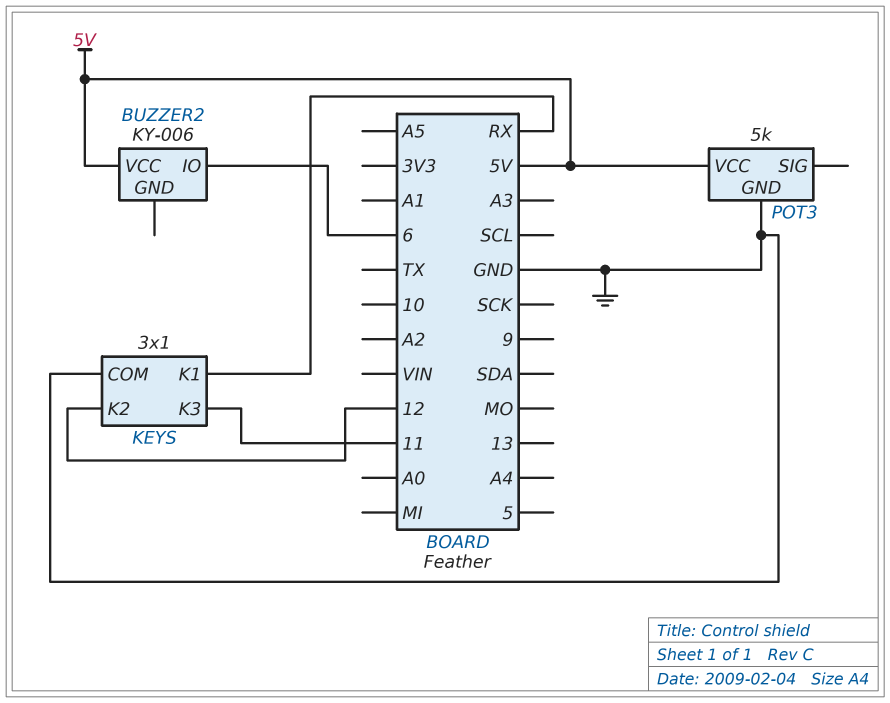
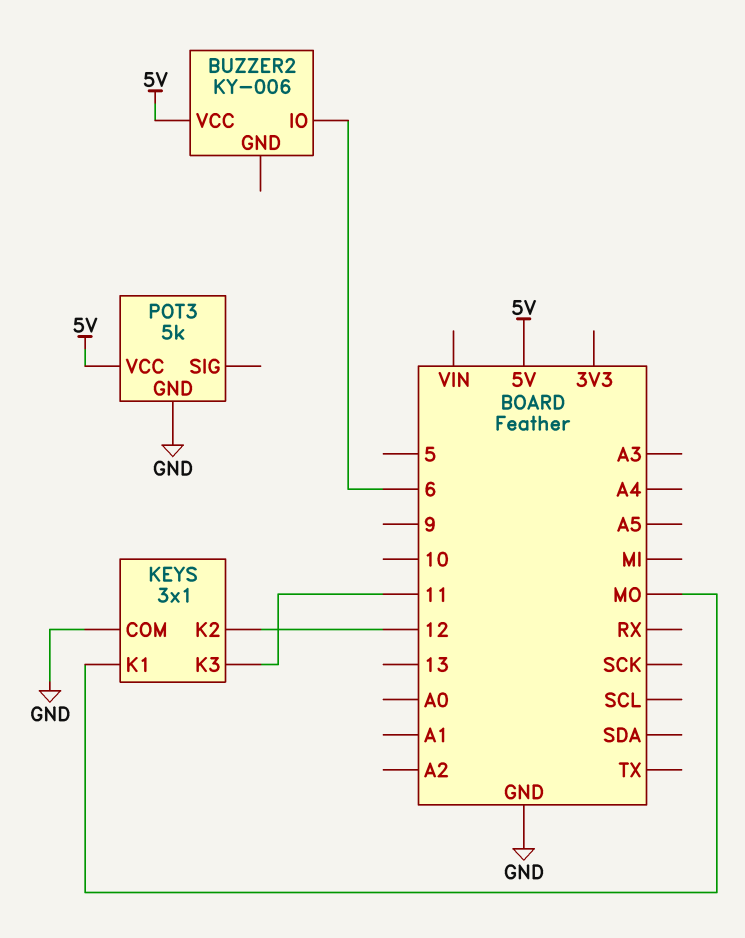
KEYS pin K1: RX -> MO

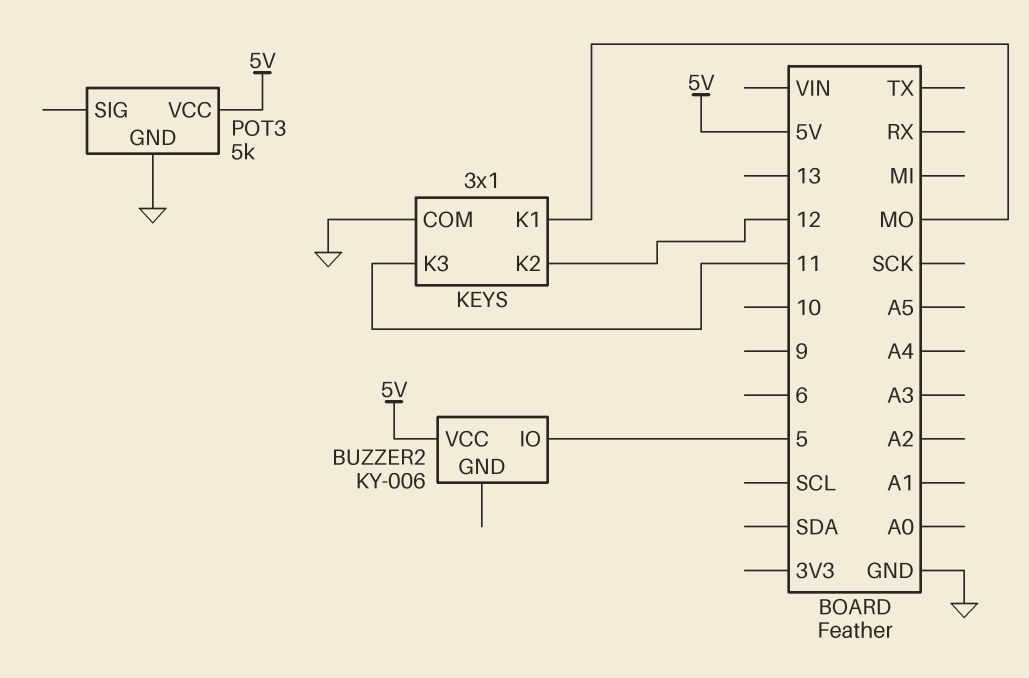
BUZZER2 pin IO: 6 -> 5

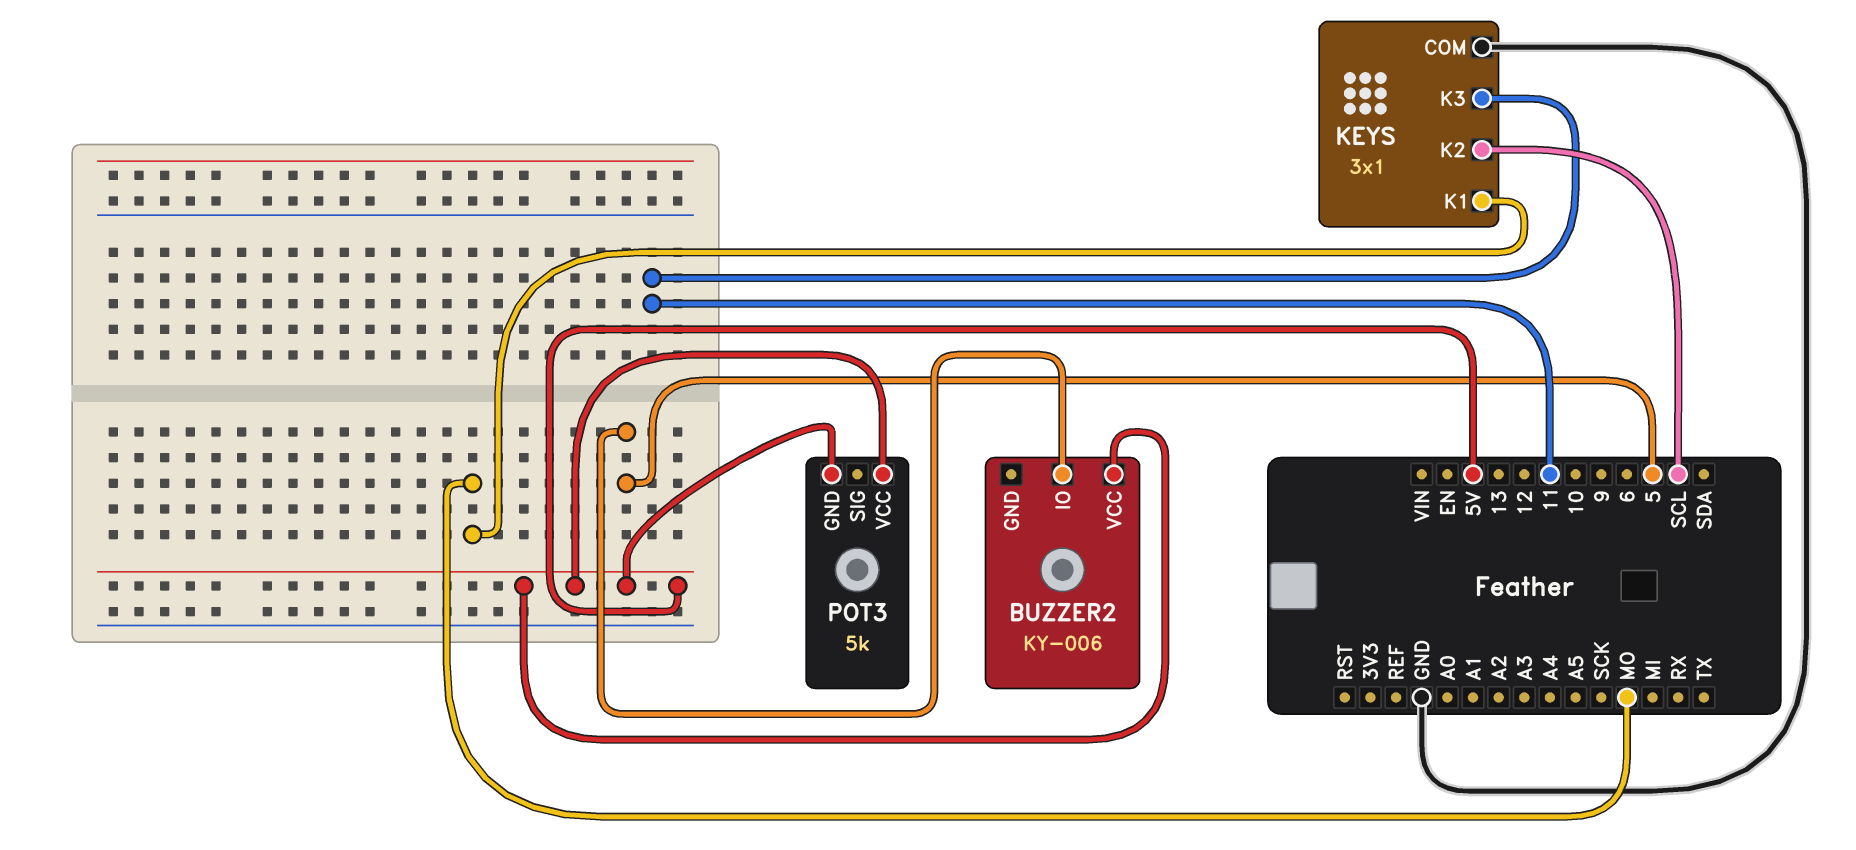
KEYS pin K2: 12 -> SCL
POT3 pin GND: GND -> 5V

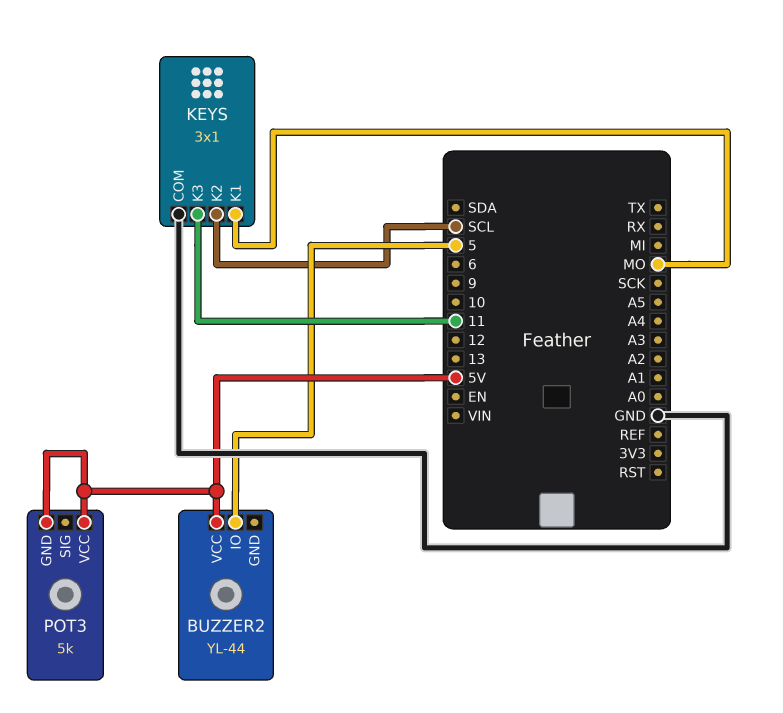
BUZZER2: KY-006 -> YL-44

